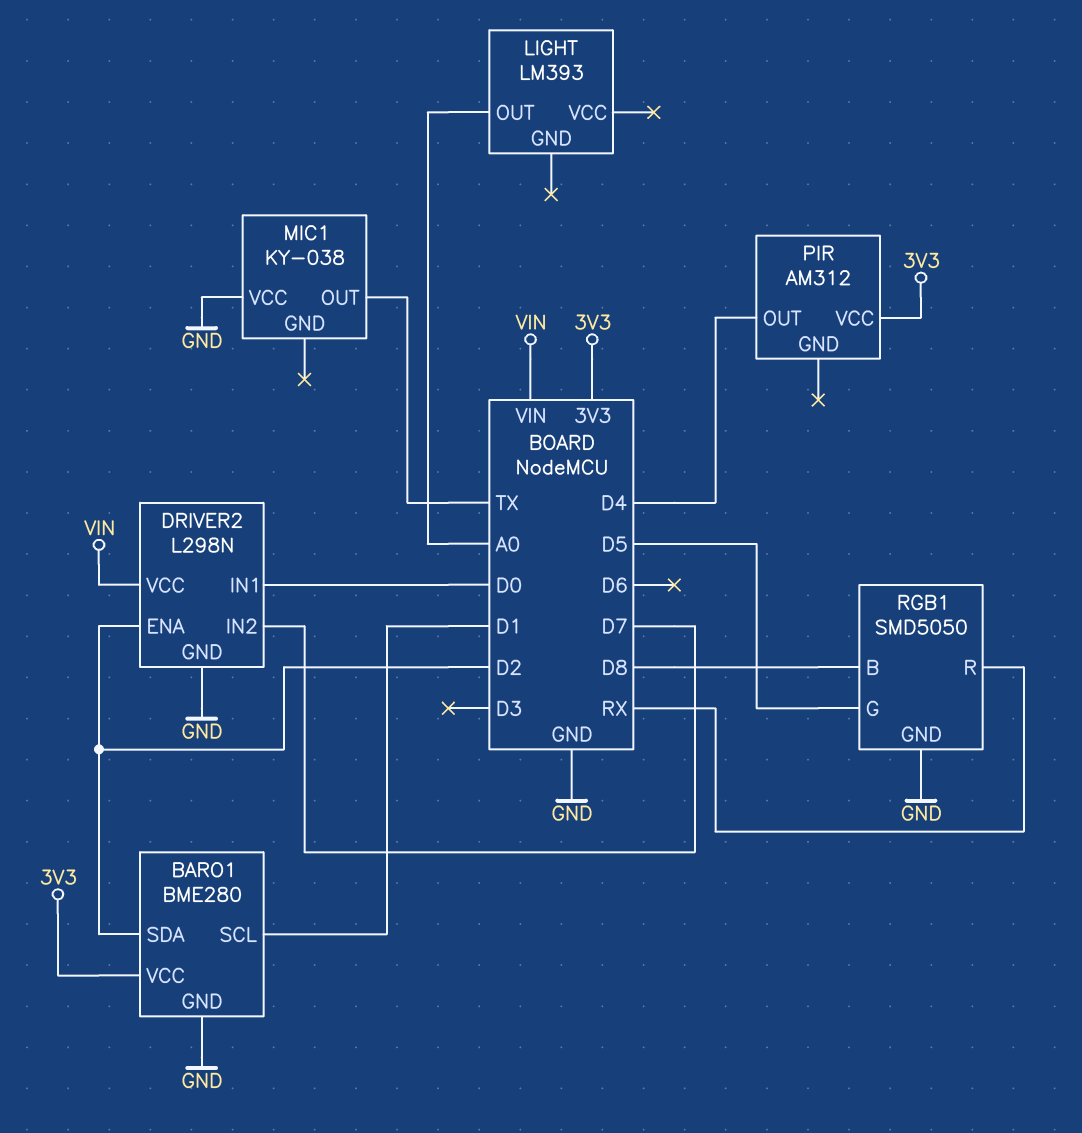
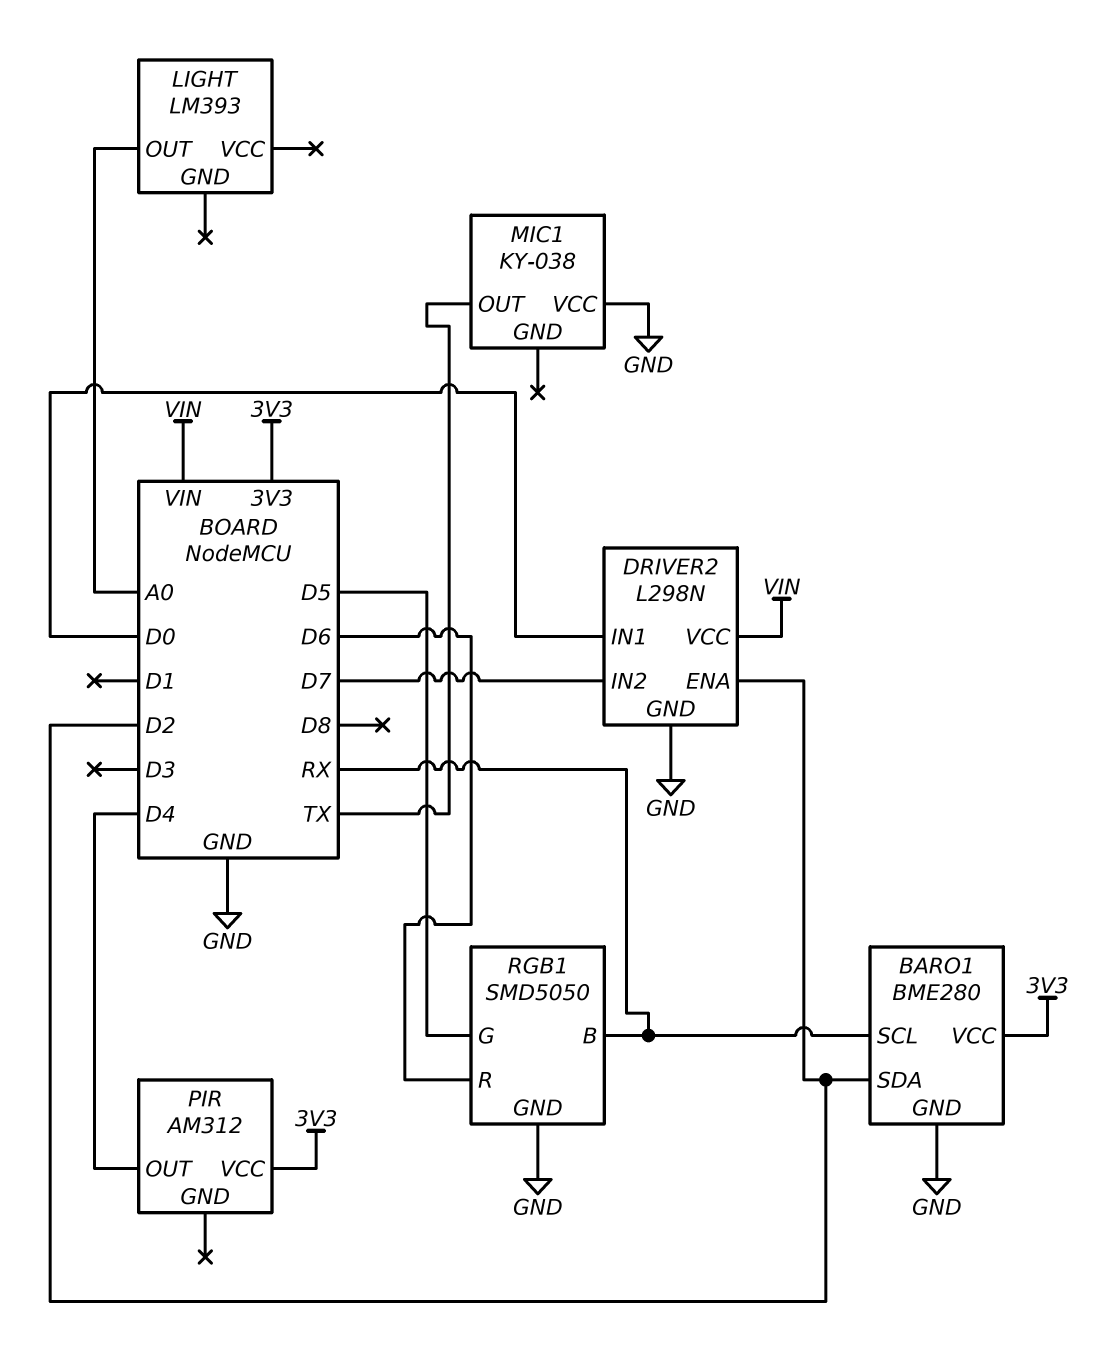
BARO1 pin SCL: D1 -> RX
RGB1 pin B: D8 -> RX
RGB1 pin R: RX -> D6

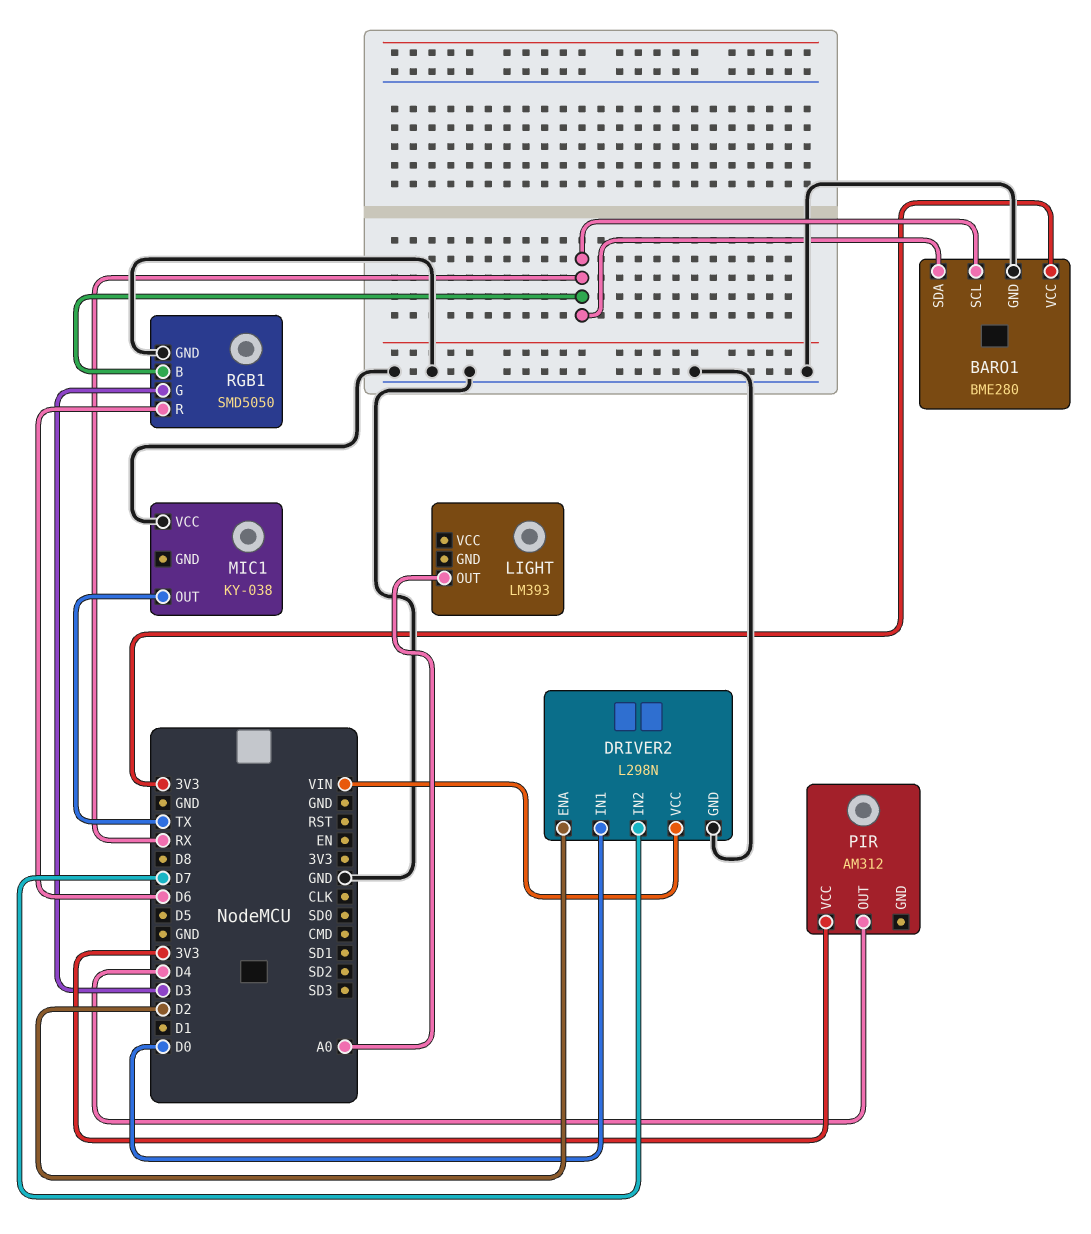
BARO1 pin SDA: D2 -> RX
RGB1 pin G: D5 -> D3

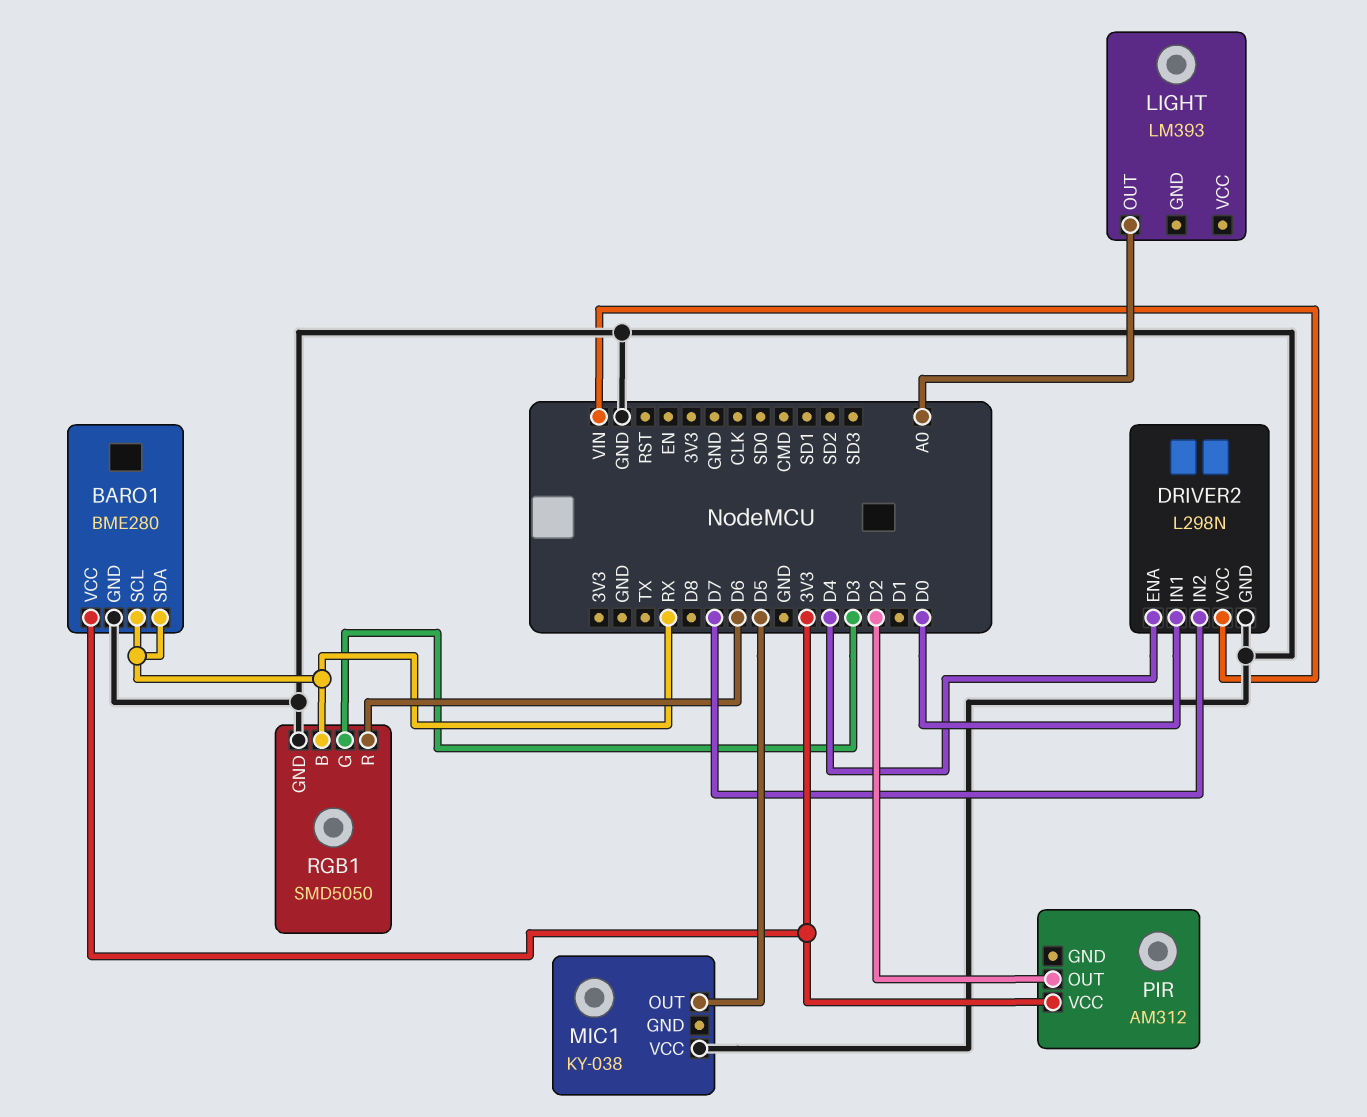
DRIVER2 pin ENA: D2 -> D4
MIC1 pin OUT: TX -> D5
PIR pin OUT: D4 -> D2

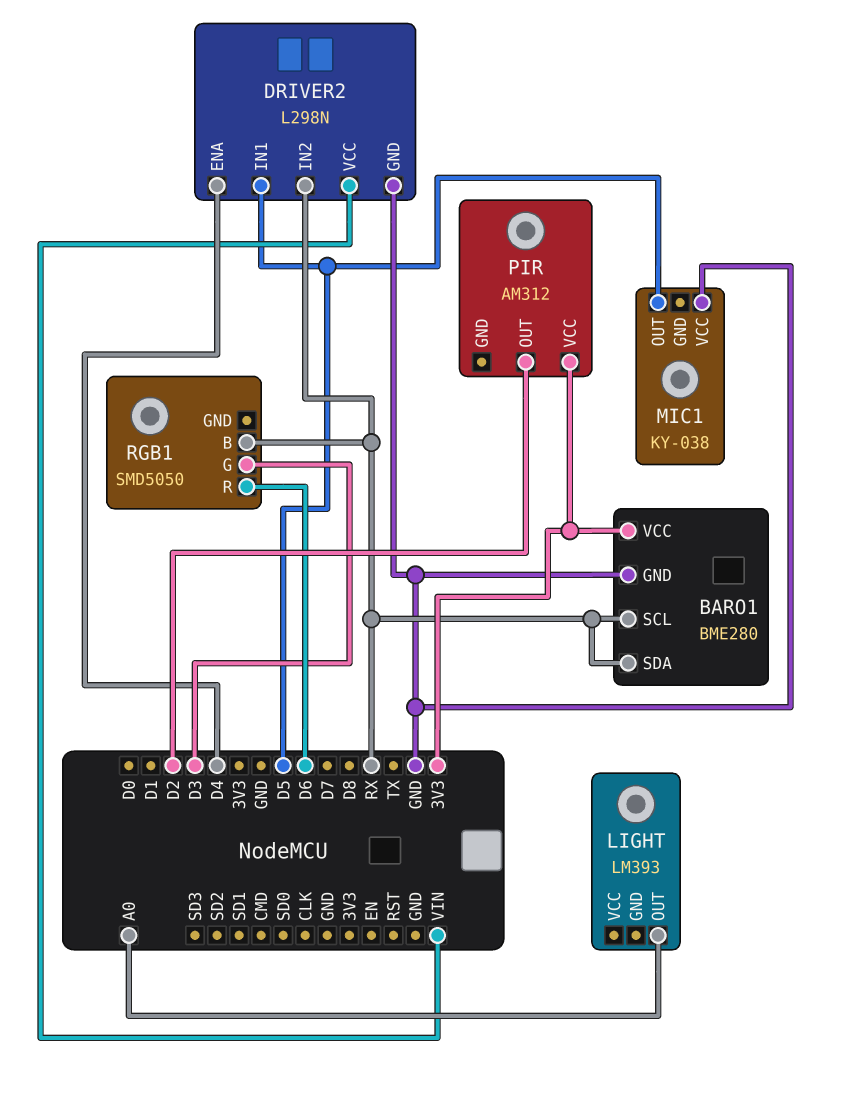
DRIVER2 pin IN1: D0 -> D5
DRIVER2 pin IN2: D7 -> RX
RGB1 pin GND: GND -> none

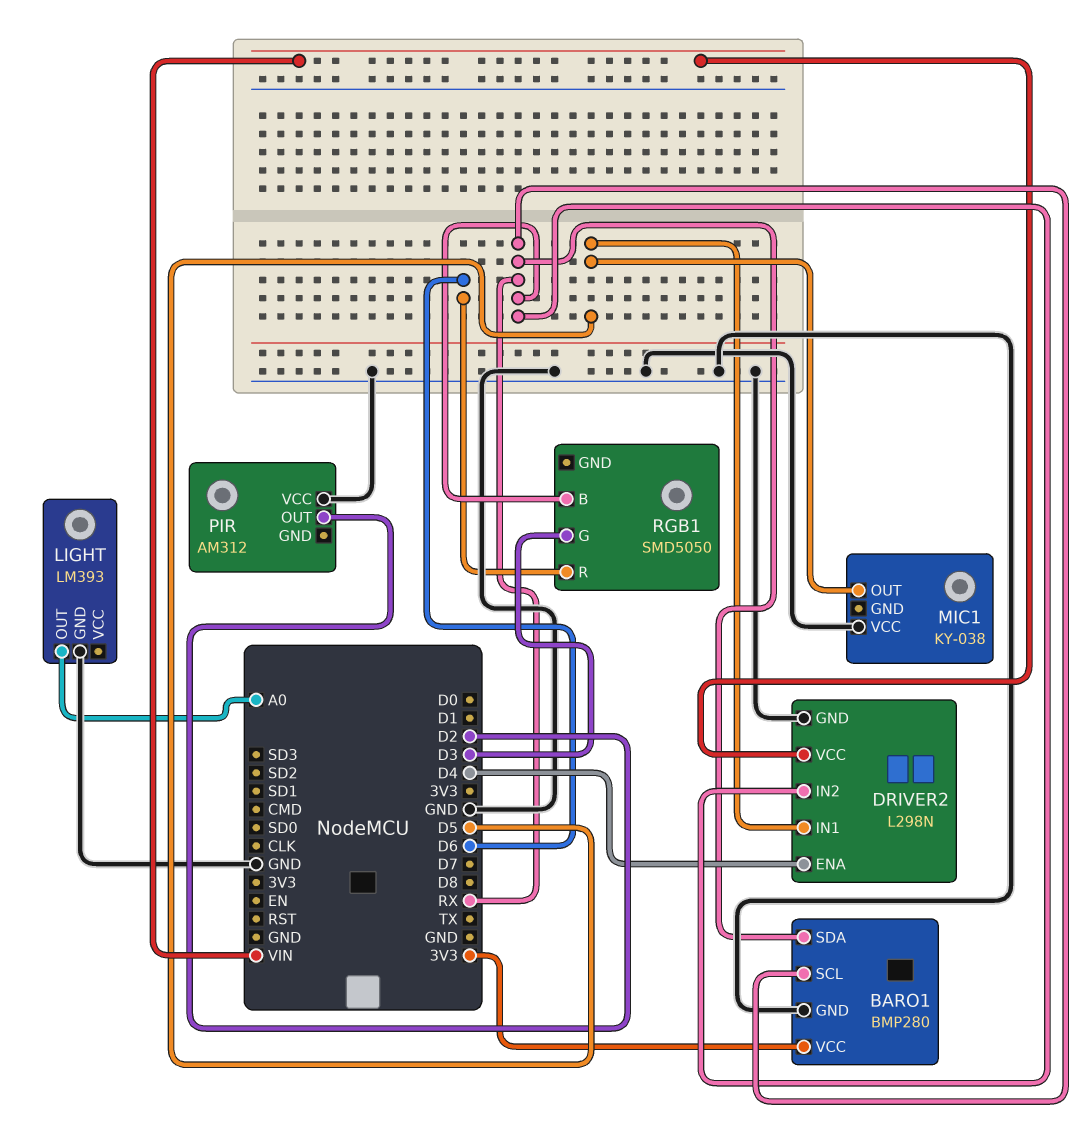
BARO1: BME280 -> BMP280
LIGHT pin GND: none -> GND
PIR pin VCC: 3V3 -> GND

